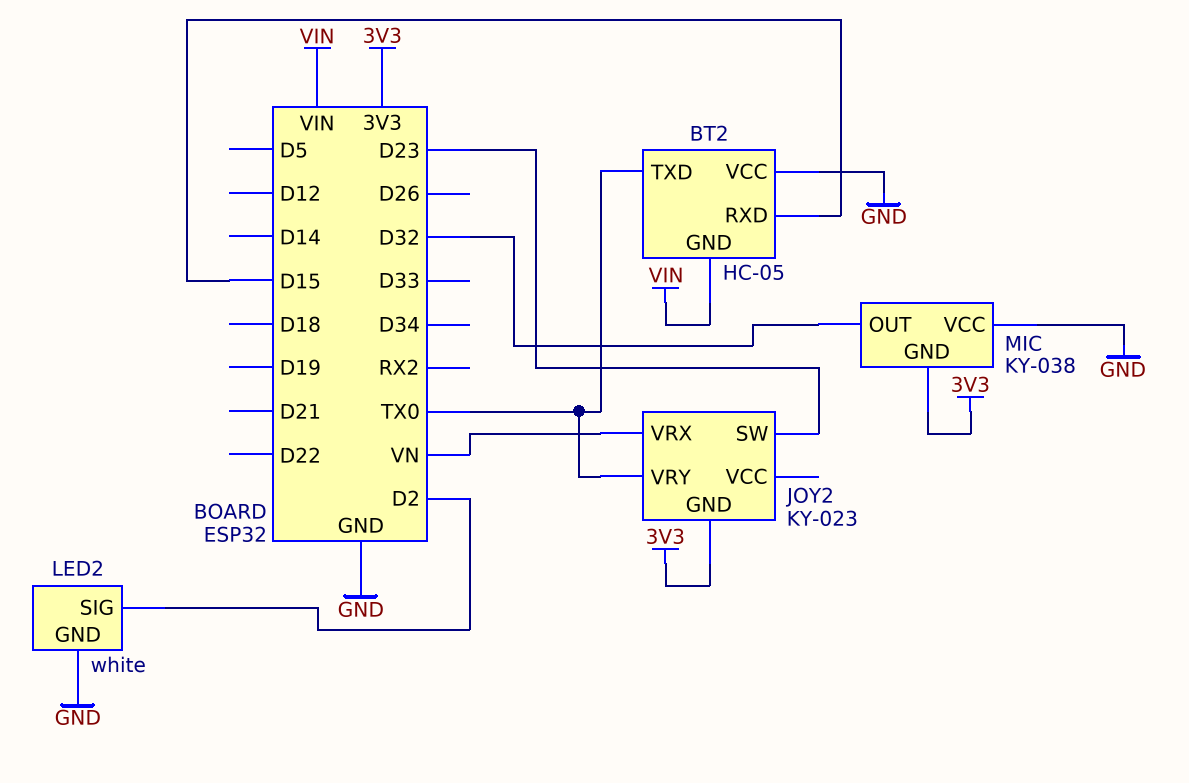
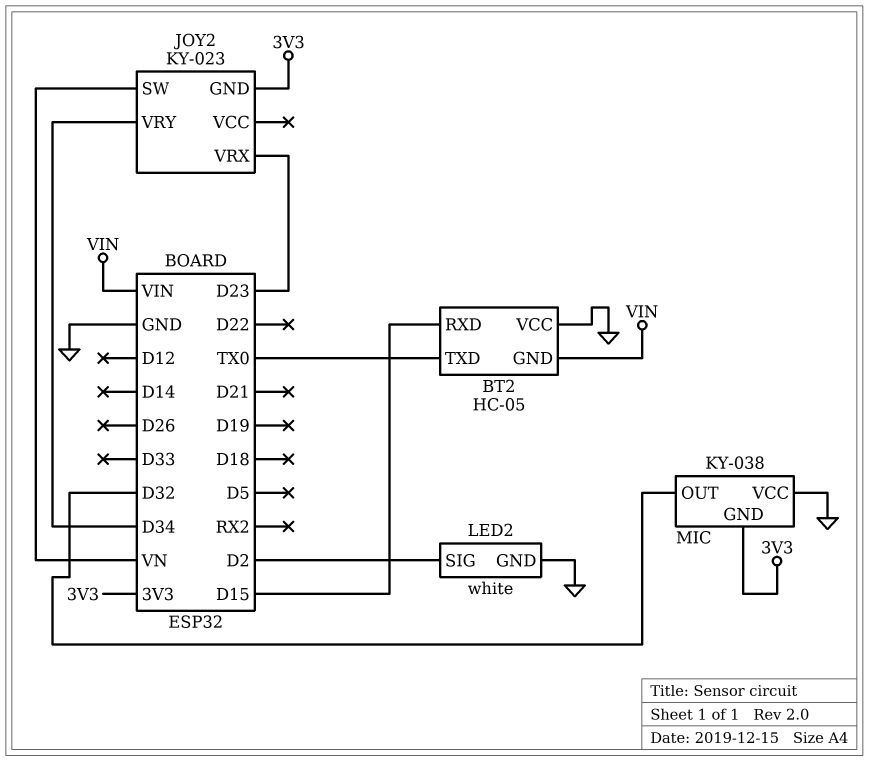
JOY2 pin SW: D23 -> VN
JOY2 pin VRX: VN -> D23
JOY2 pin VRY: TX0 -> D34

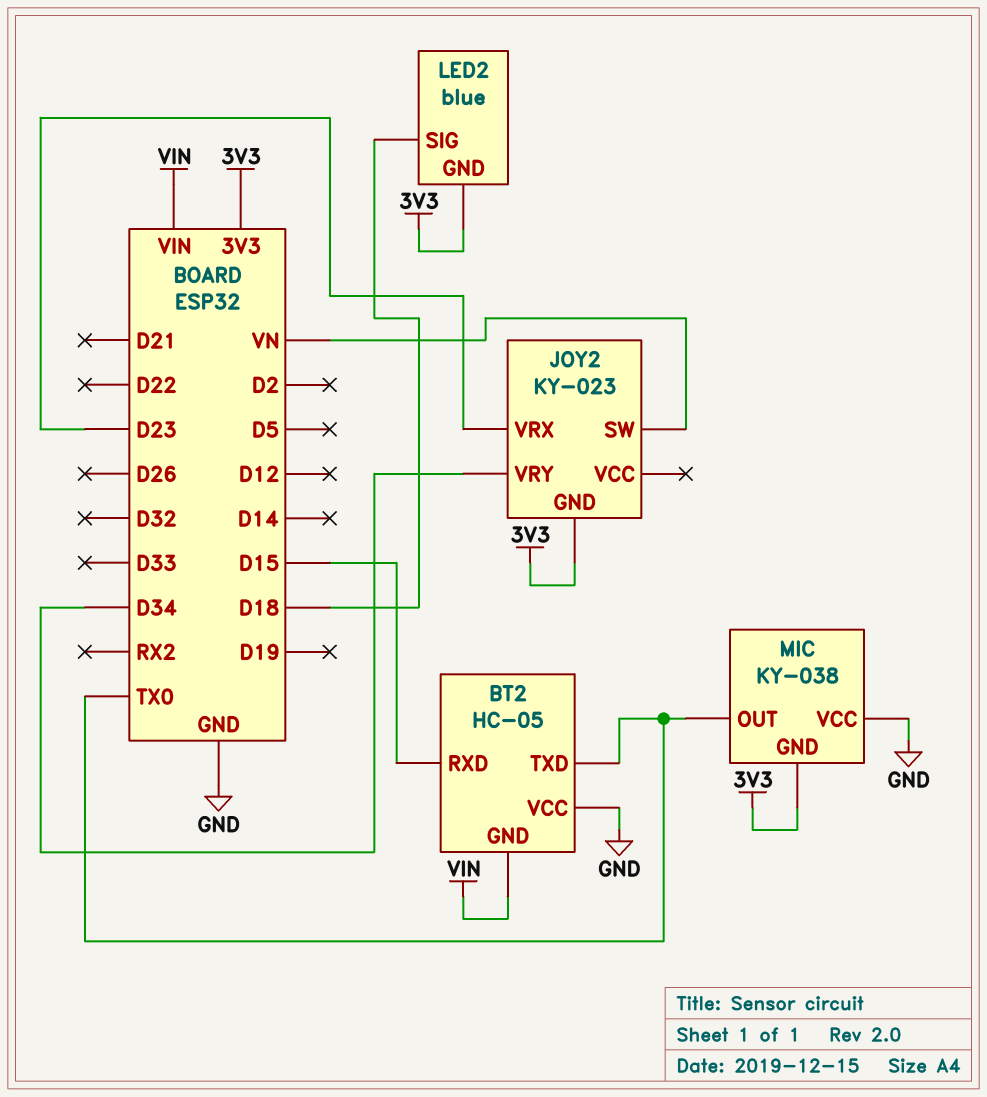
LED2: white -> blue
LED2 pin GND: GND -> 3V3
LED2 pin SIG: D2 -> D18
MIC pin OUT: D32 -> TX0

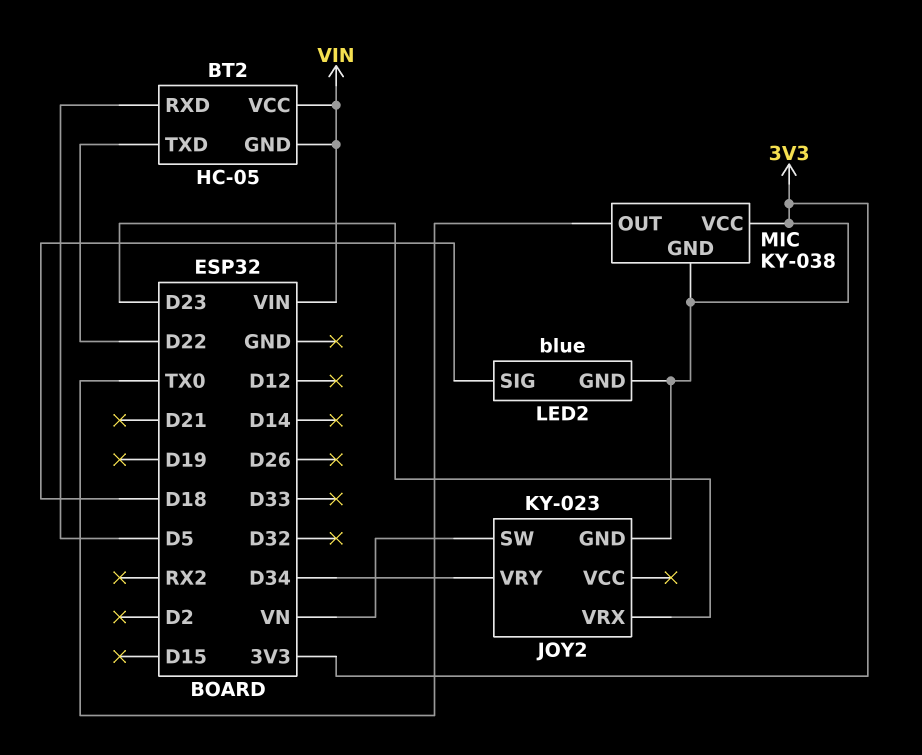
BT2 pin RXD: D15 -> D5
BT2 pin TXD: TX0 -> D22
BT2 pin VCC: GND -> VIN
MIC pin VCC: GND -> 3V3

